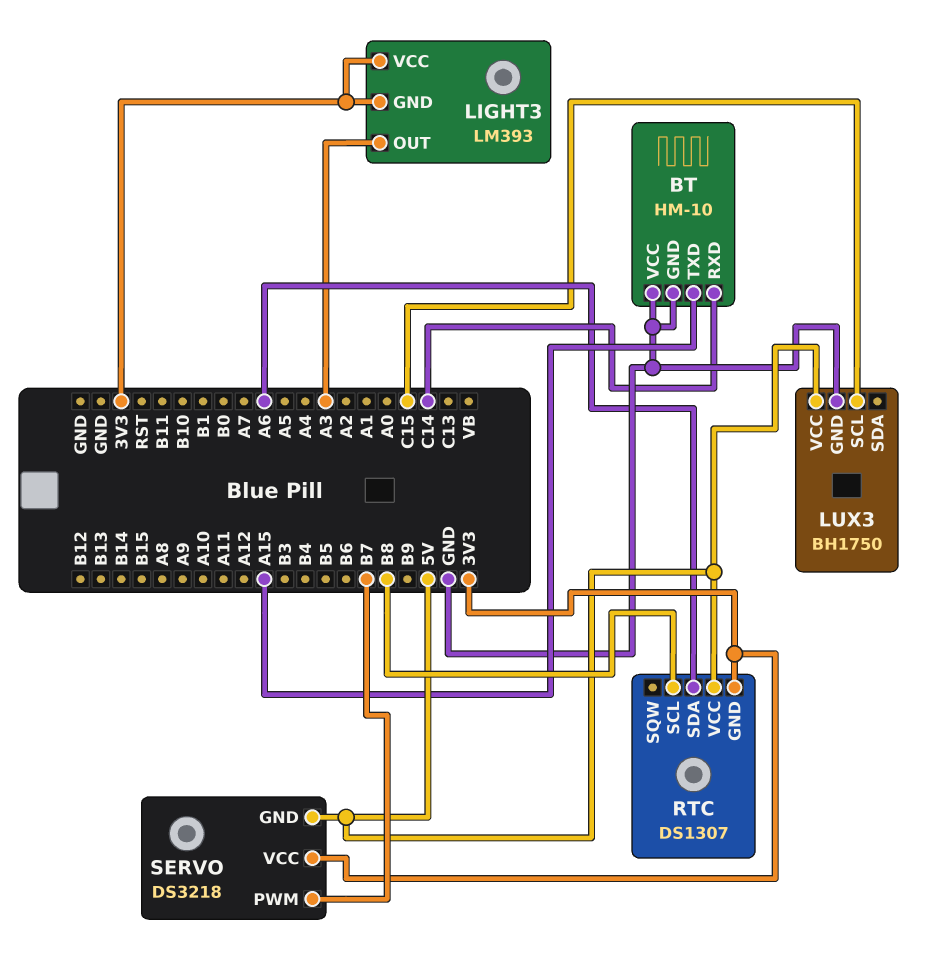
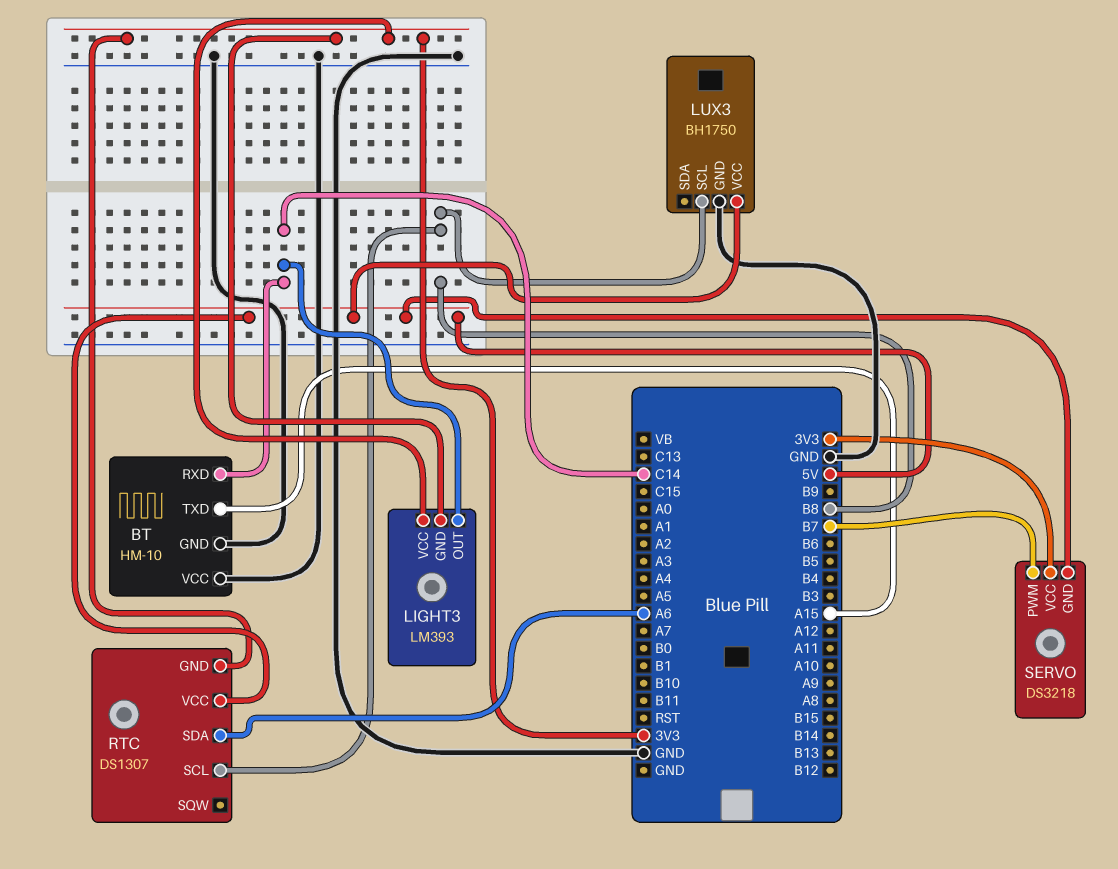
LIGHT3 pin OUT: A3 -> C14
LUX3 pin SCL: C15 -> B8

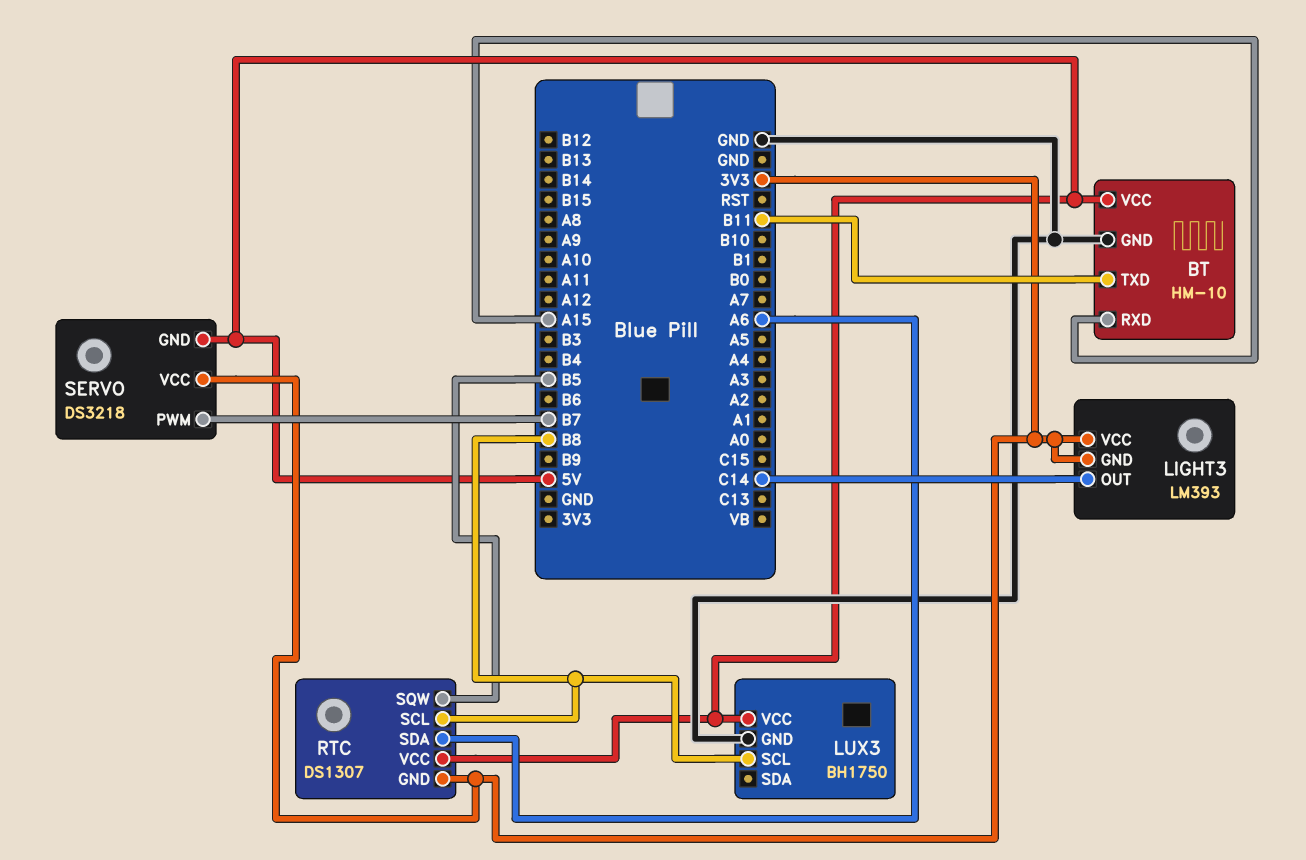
BT pin RXD: C14 -> A15
BT pin TXD: A15 -> B11
BT pin VCC: GND -> 5V
RTC pin SQW: none -> B5

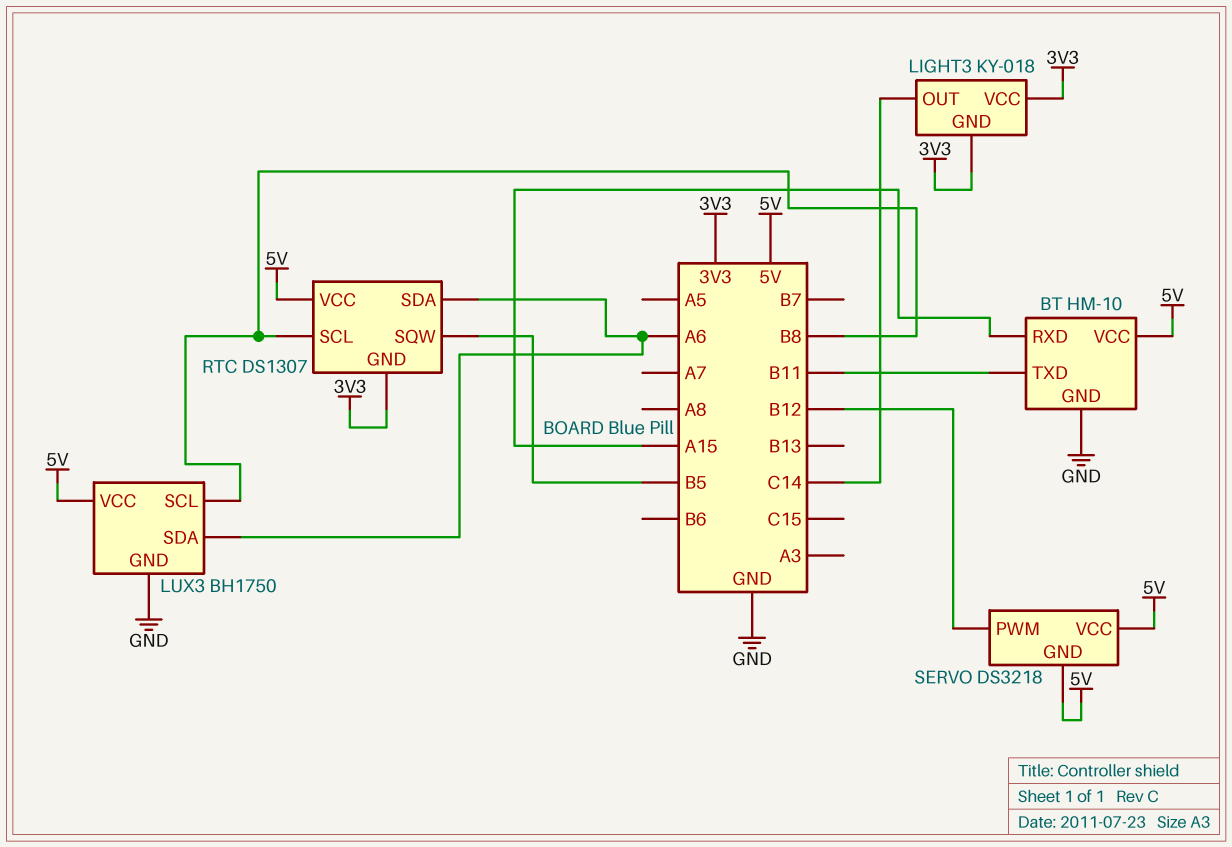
LIGHT3: LM393 -> KY-018
LUX3 pin SDA: none -> A6
SERVO pin PWM: B7 -> B12
SERVO pin VCC: 3V3 -> 5V

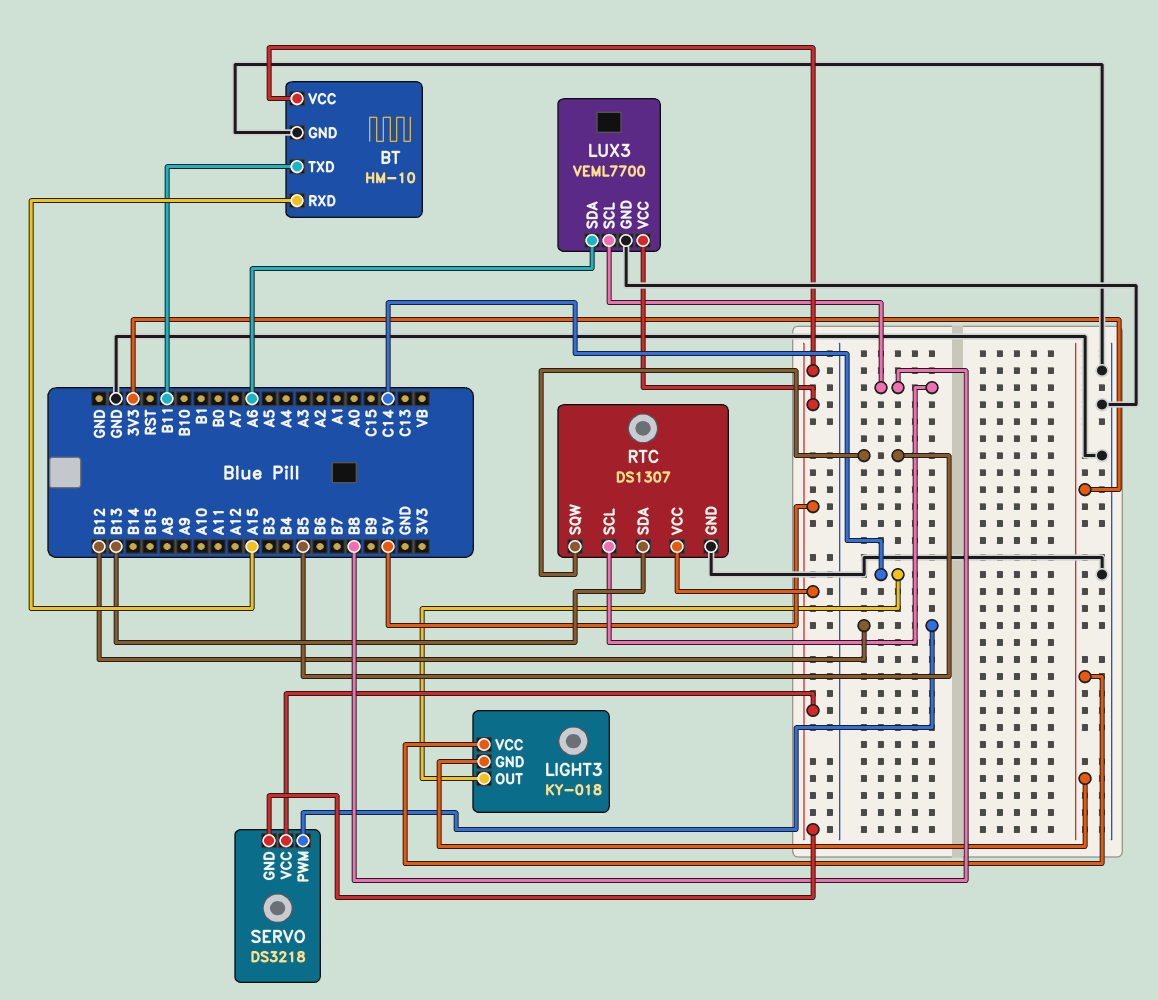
LUX3: BH1750 -> VEML7700
RTC pin GND: 3V3 -> GND
RTC pin SDA: A6 -> B13

